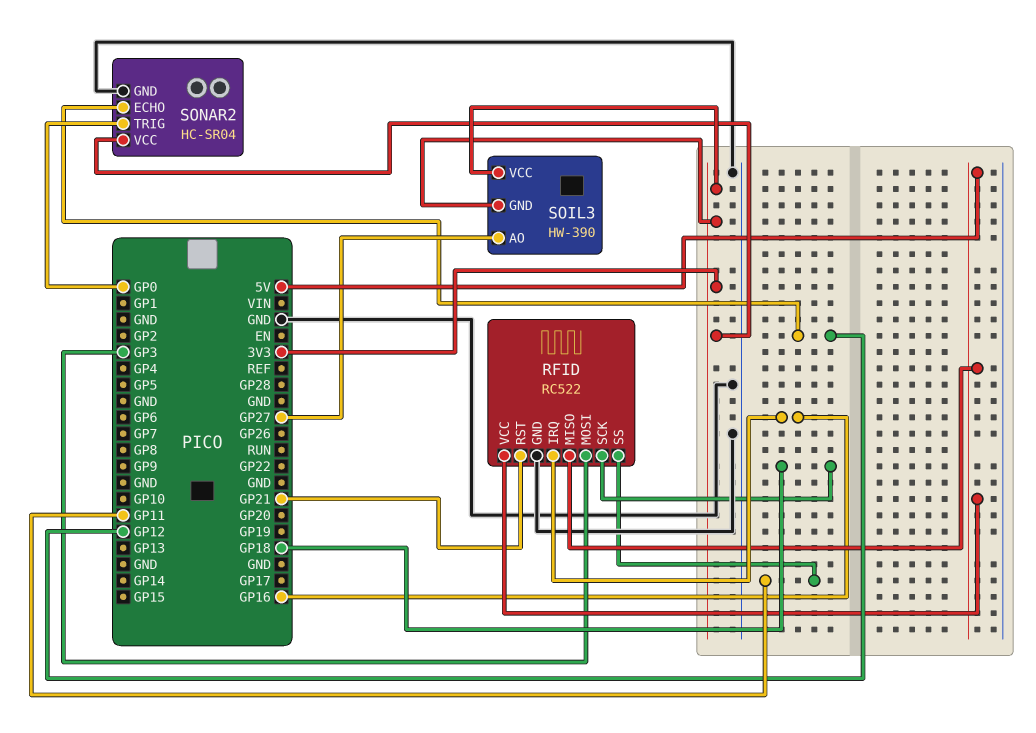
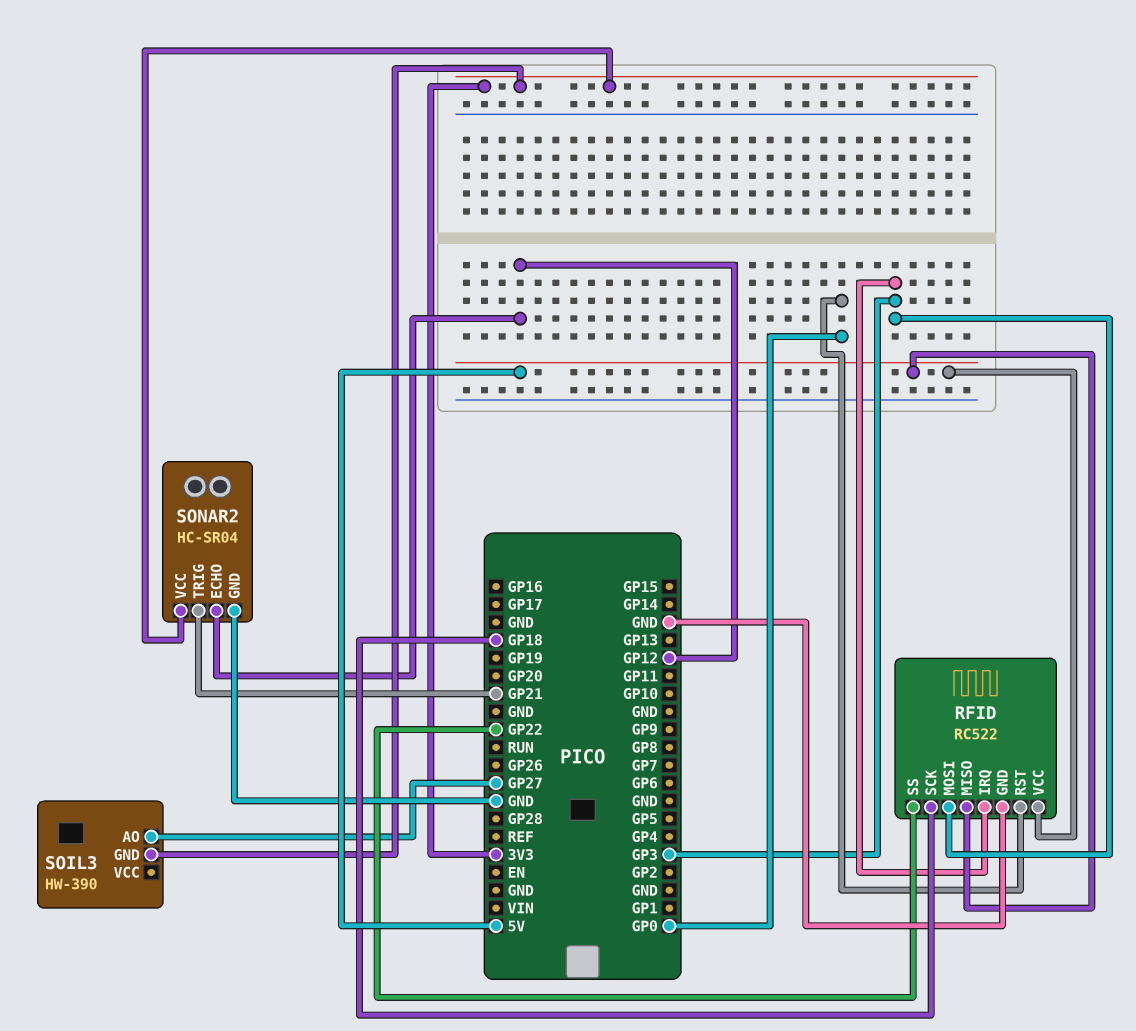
RFID pin IRQ: GP16 -> GP3
RFID pin RST: GP21 -> GP0
RFID pin SS: GP11 -> GP22
SOIL3 pin VCC: 3V3 -> none
SONAR2 pin TRIG: GP0 -> GP21

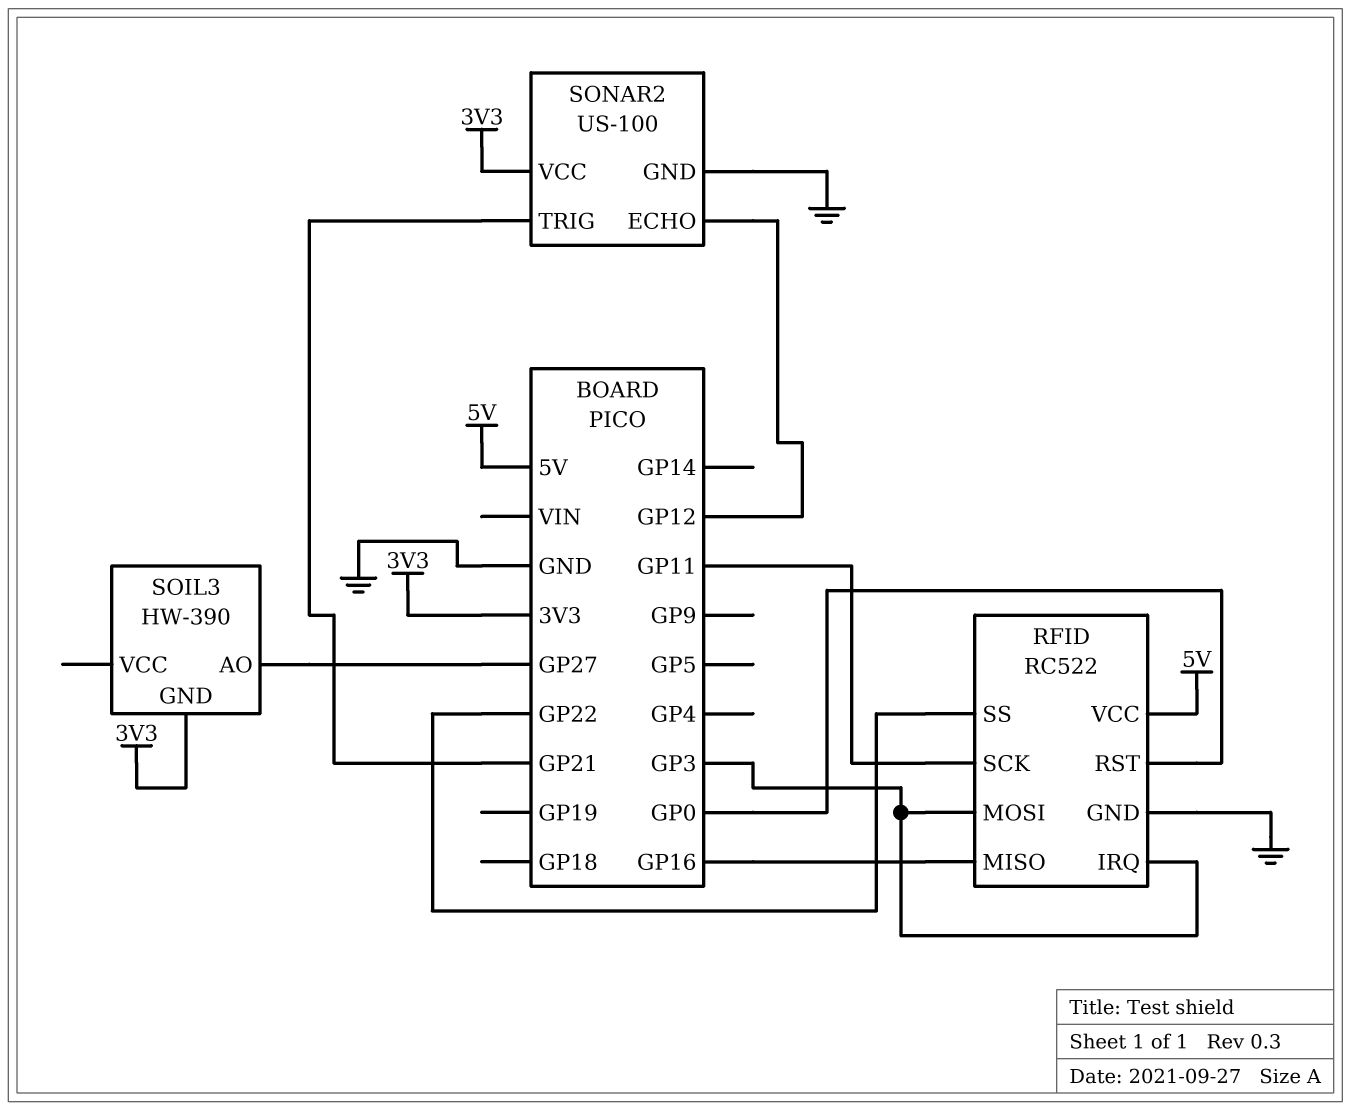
RFID pin MISO: 5V -> GP16
RFID pin SCK: GP18 -> GP11
SONAR2: HC-SR04 -> US-100

